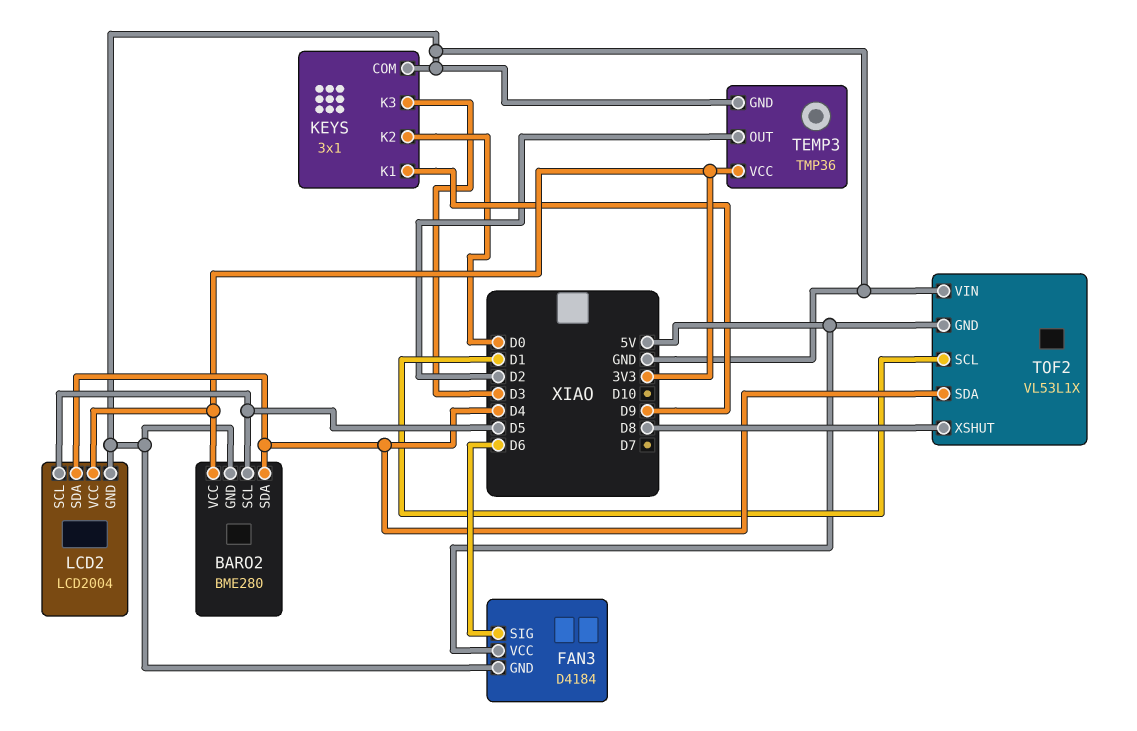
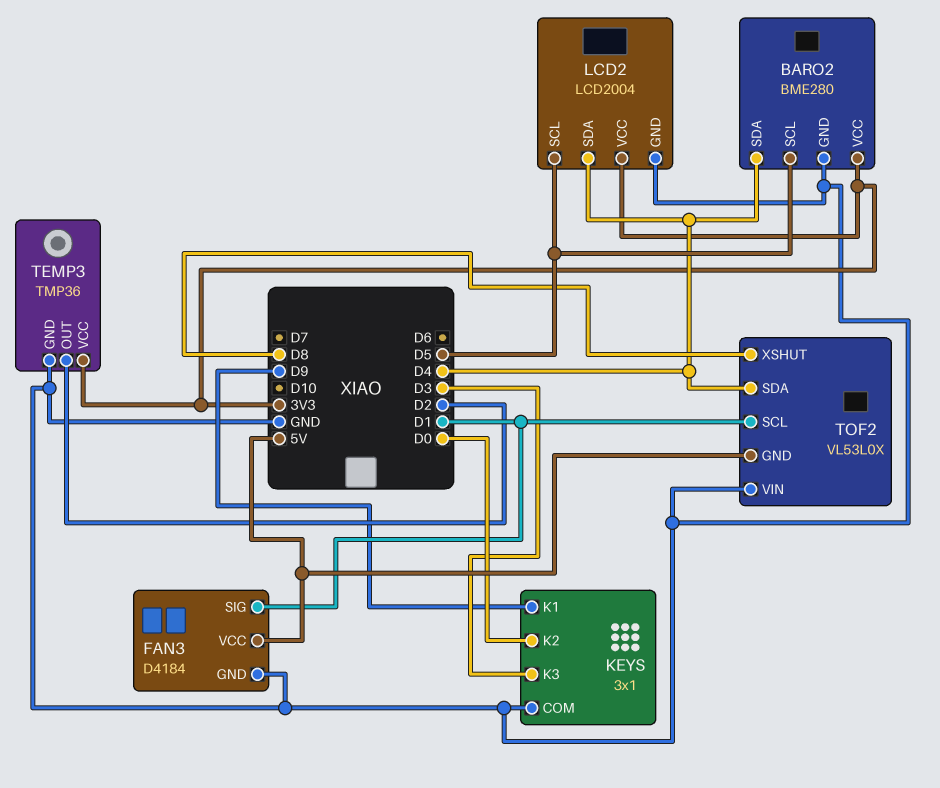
FAN3 pin SIG: D6 -> D1
TOF2: VL53L1X -> VL53L0X

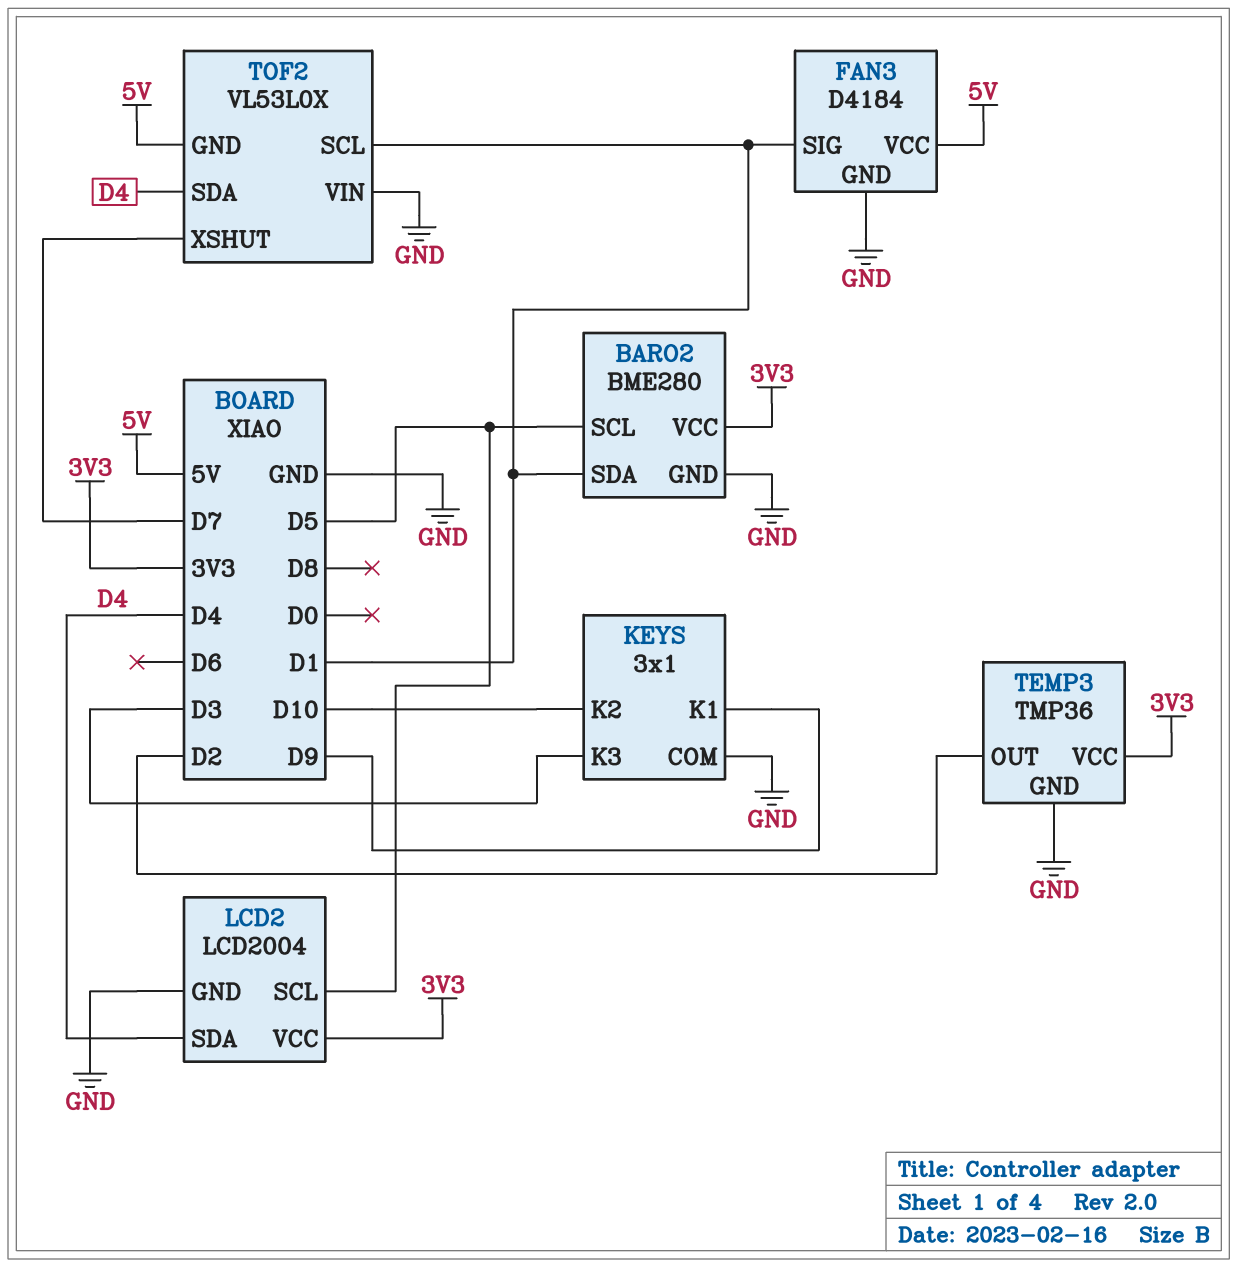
BARO2 pin SDA: D4 -> D1
KEYS pin K2: D0 -> D10
TOF2 pin XSHUT: D8 -> D7

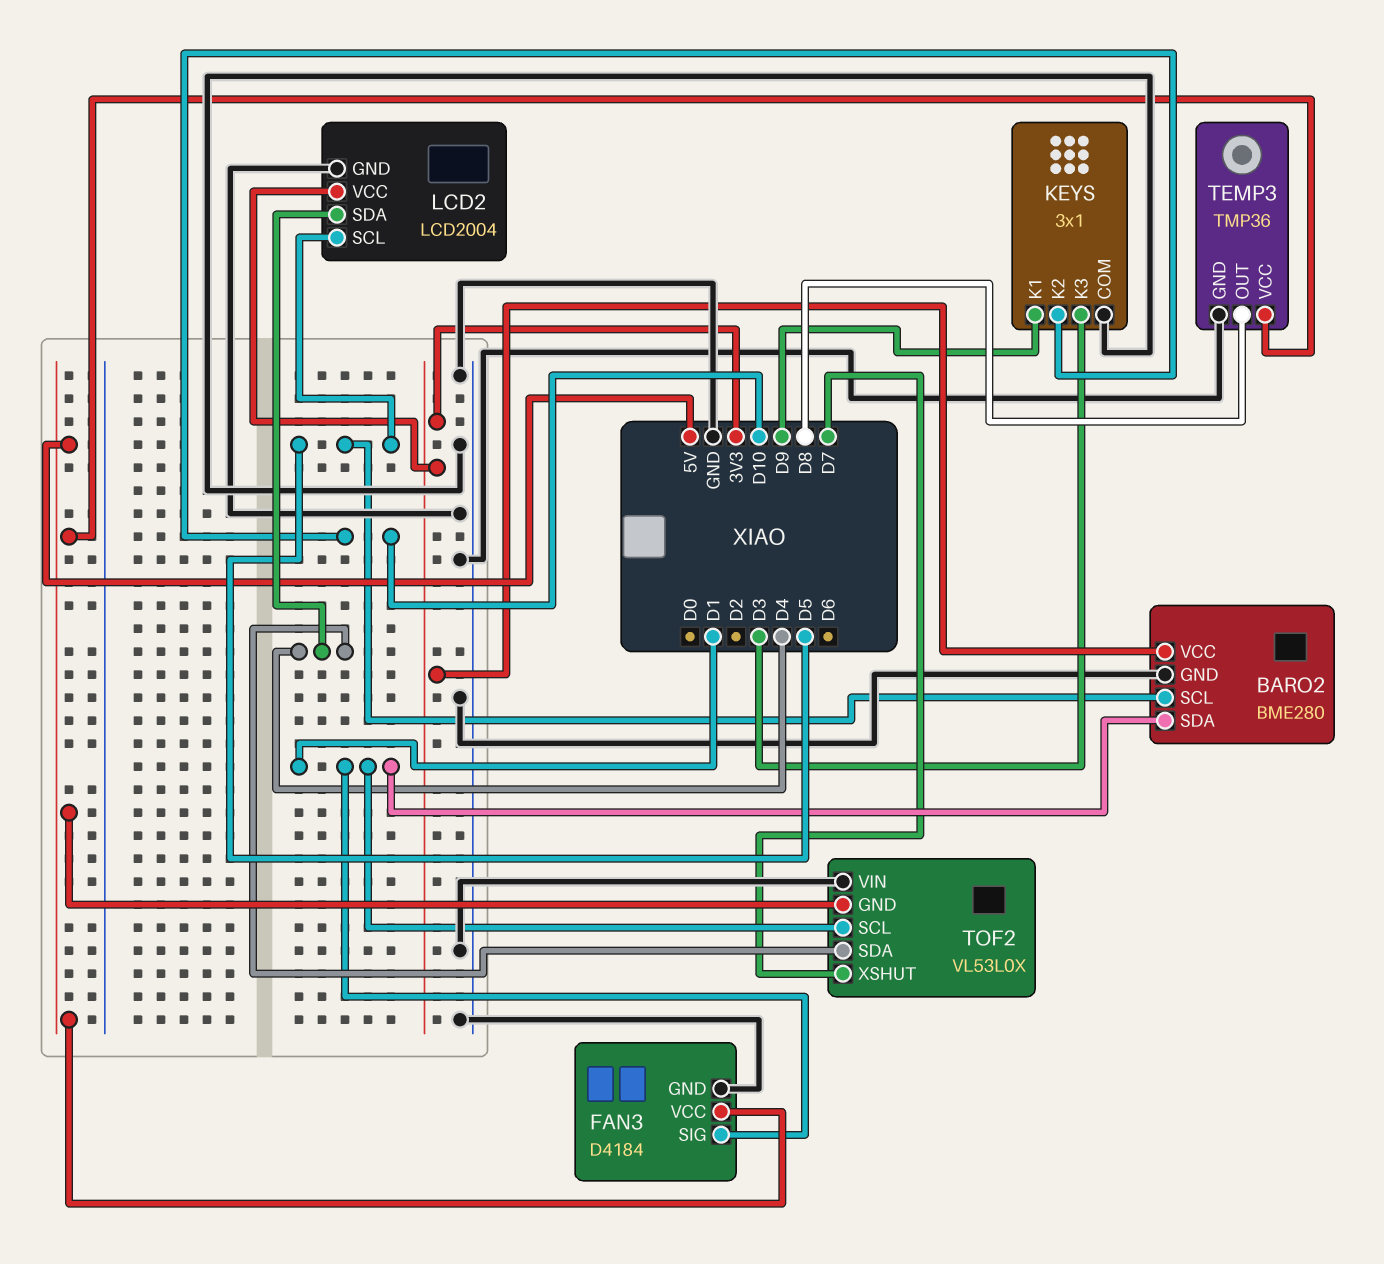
TEMP3 pin OUT: D2 -> D8
TEMP3 pin VCC: 3V3 -> 5V

